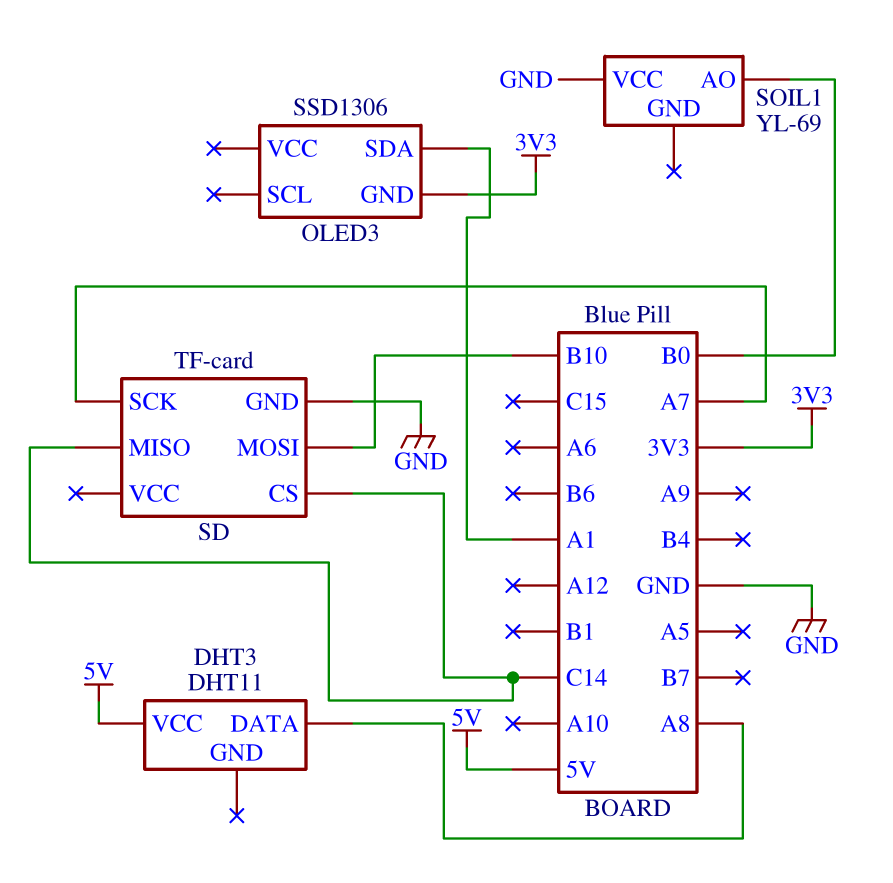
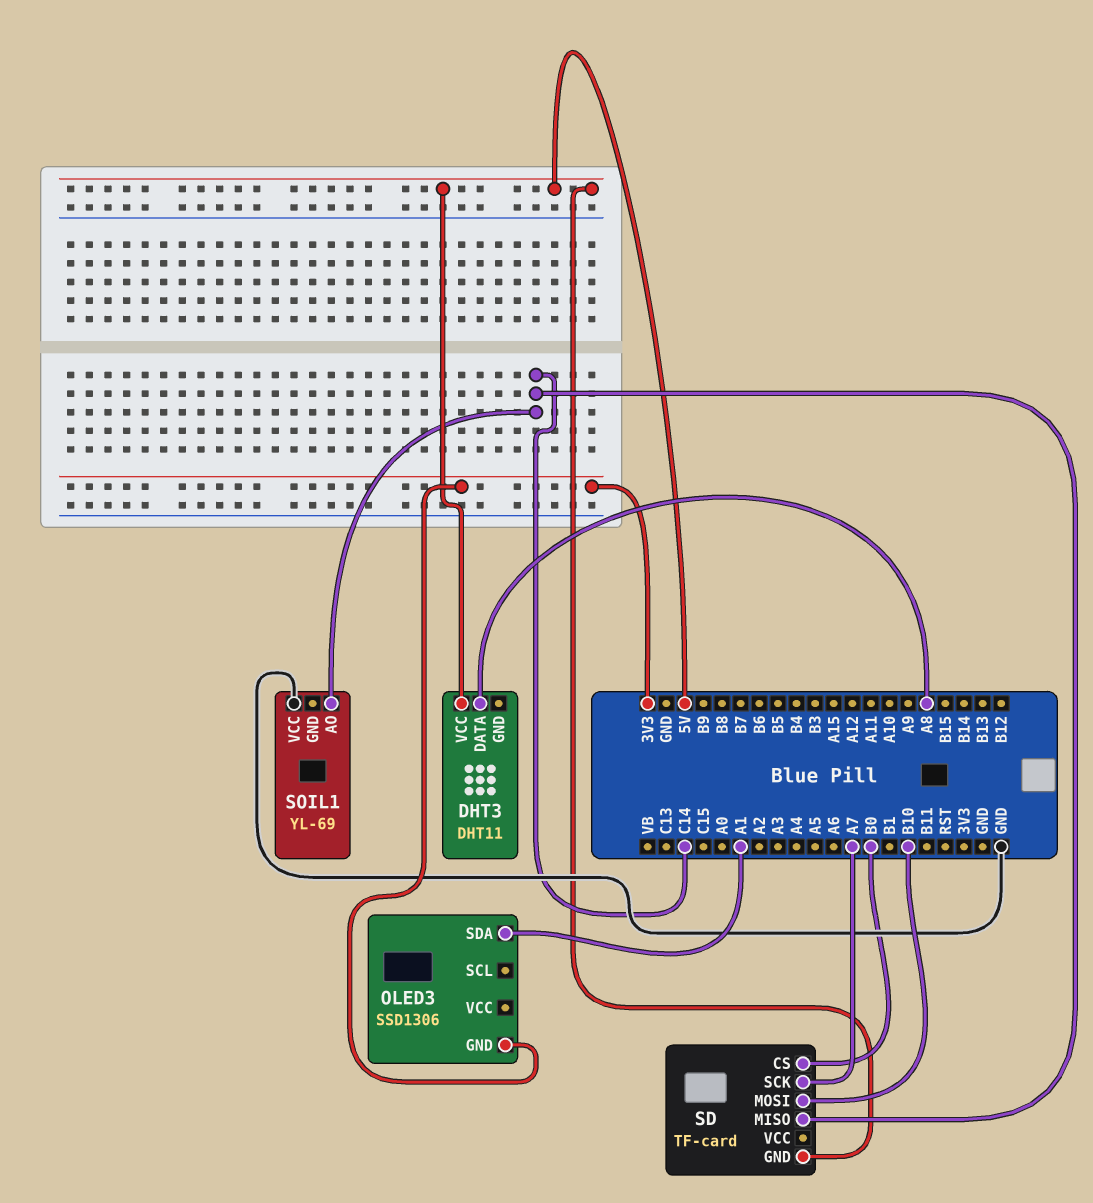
SD pin CS: C14 -> B0
SD pin GND: GND -> 5V
SOIL1 pin AO: B0 -> C14

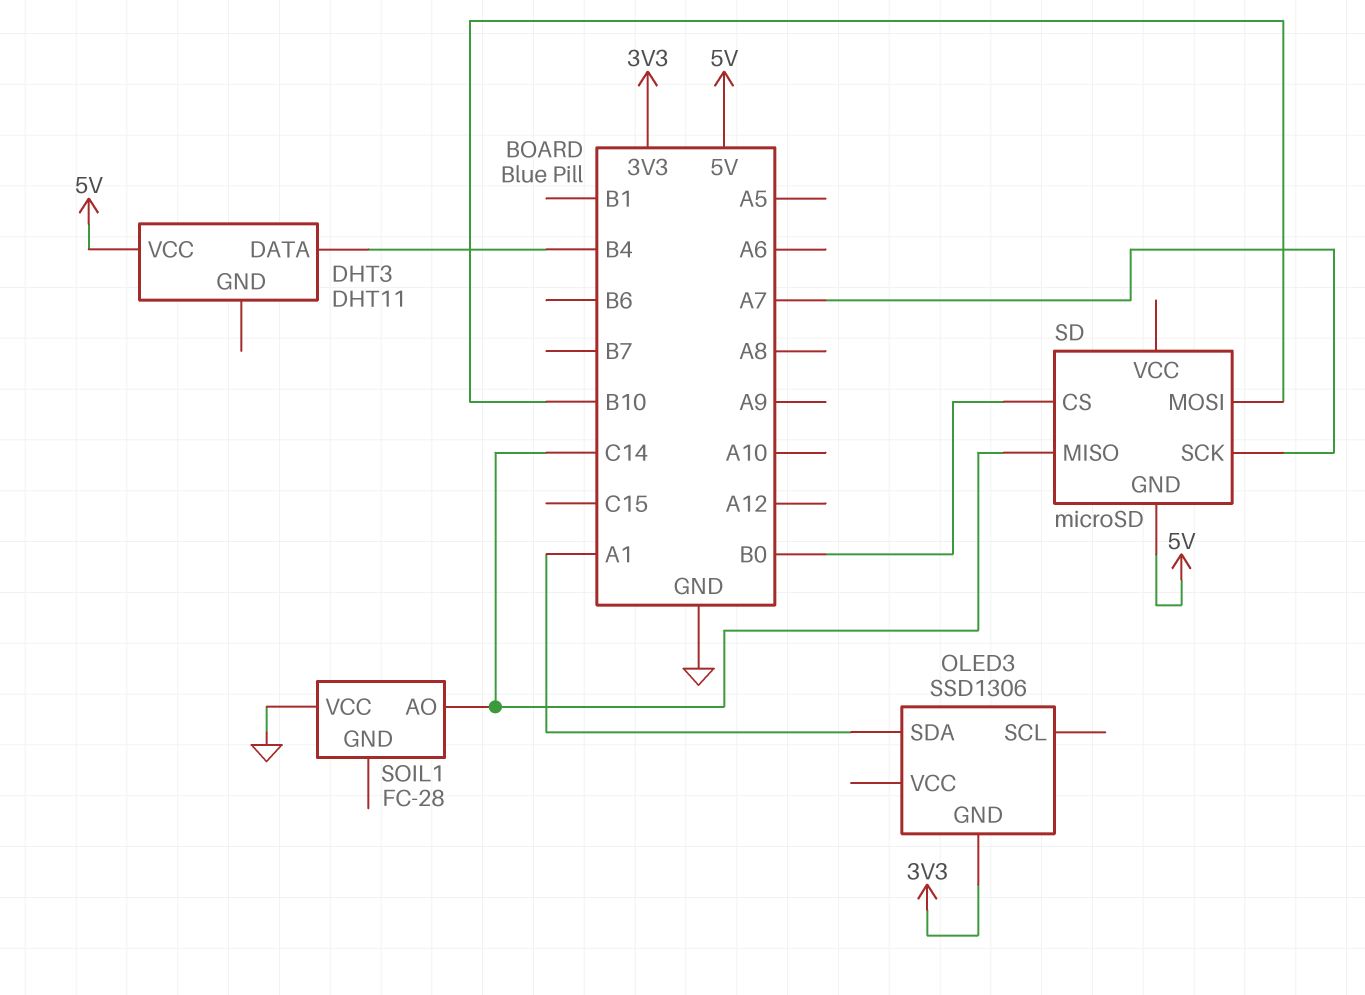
DHT3 pin DATA: A8 -> B4
SD: TF-card -> microSD
SOIL1: YL-69 -> FC-28

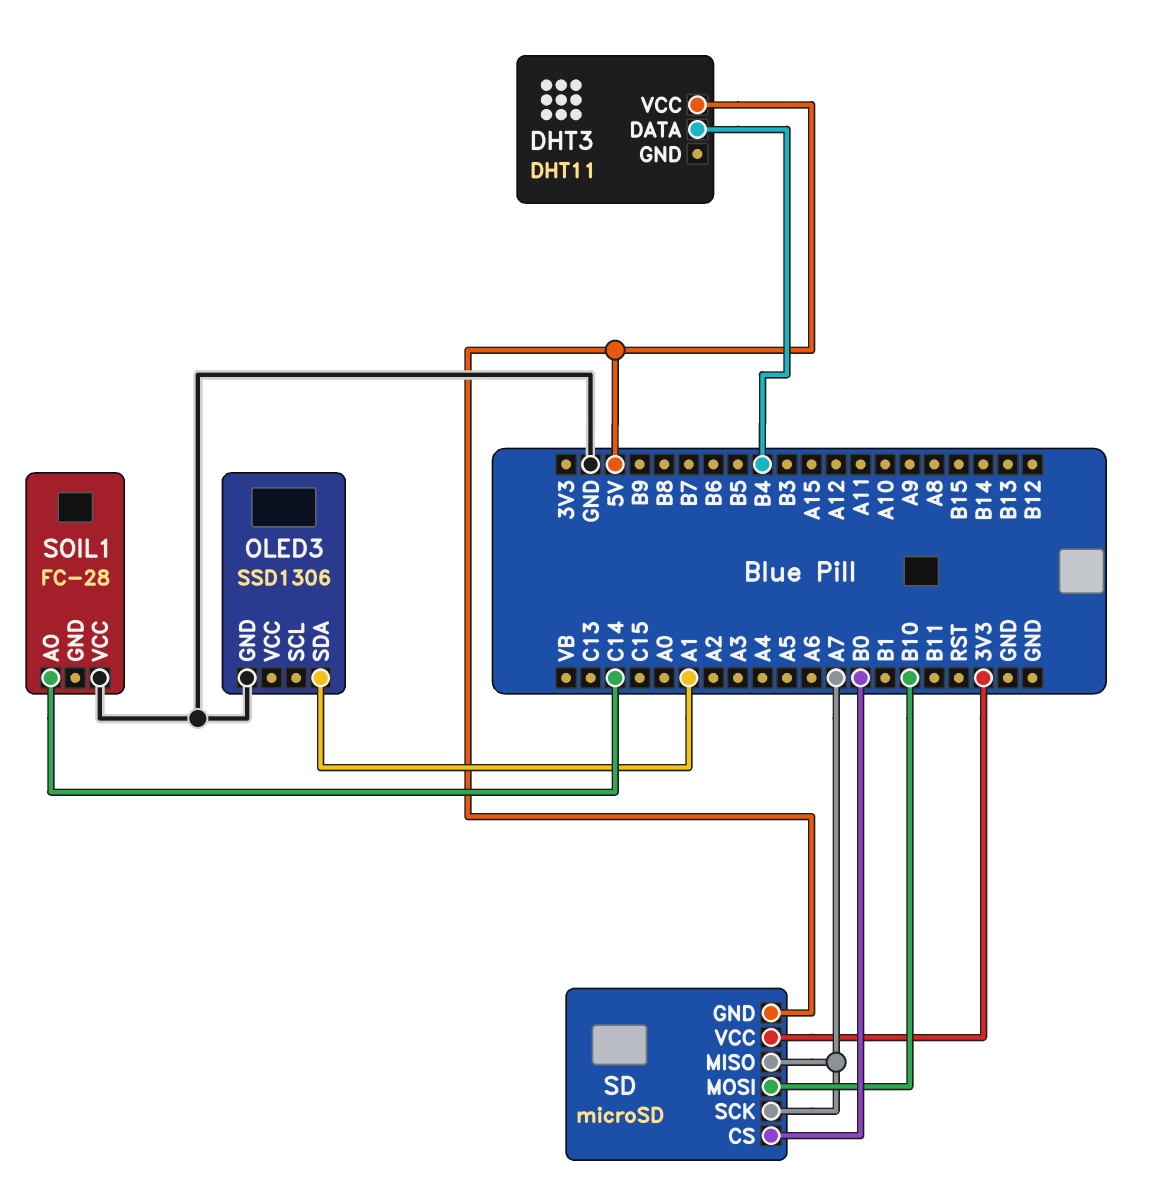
OLED3 pin GND: 3V3 -> GND
SD pin MISO: C14 -> A7
SD pin VCC: none -> 3V3

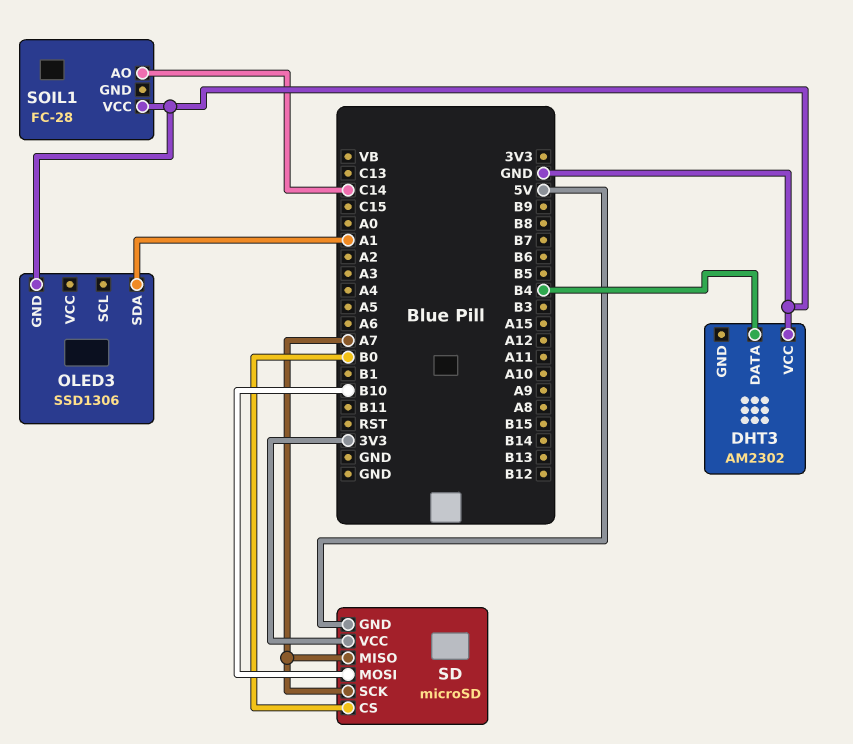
DHT3: DHT11 -> AM2302
DHT3 pin VCC: 5V -> GND

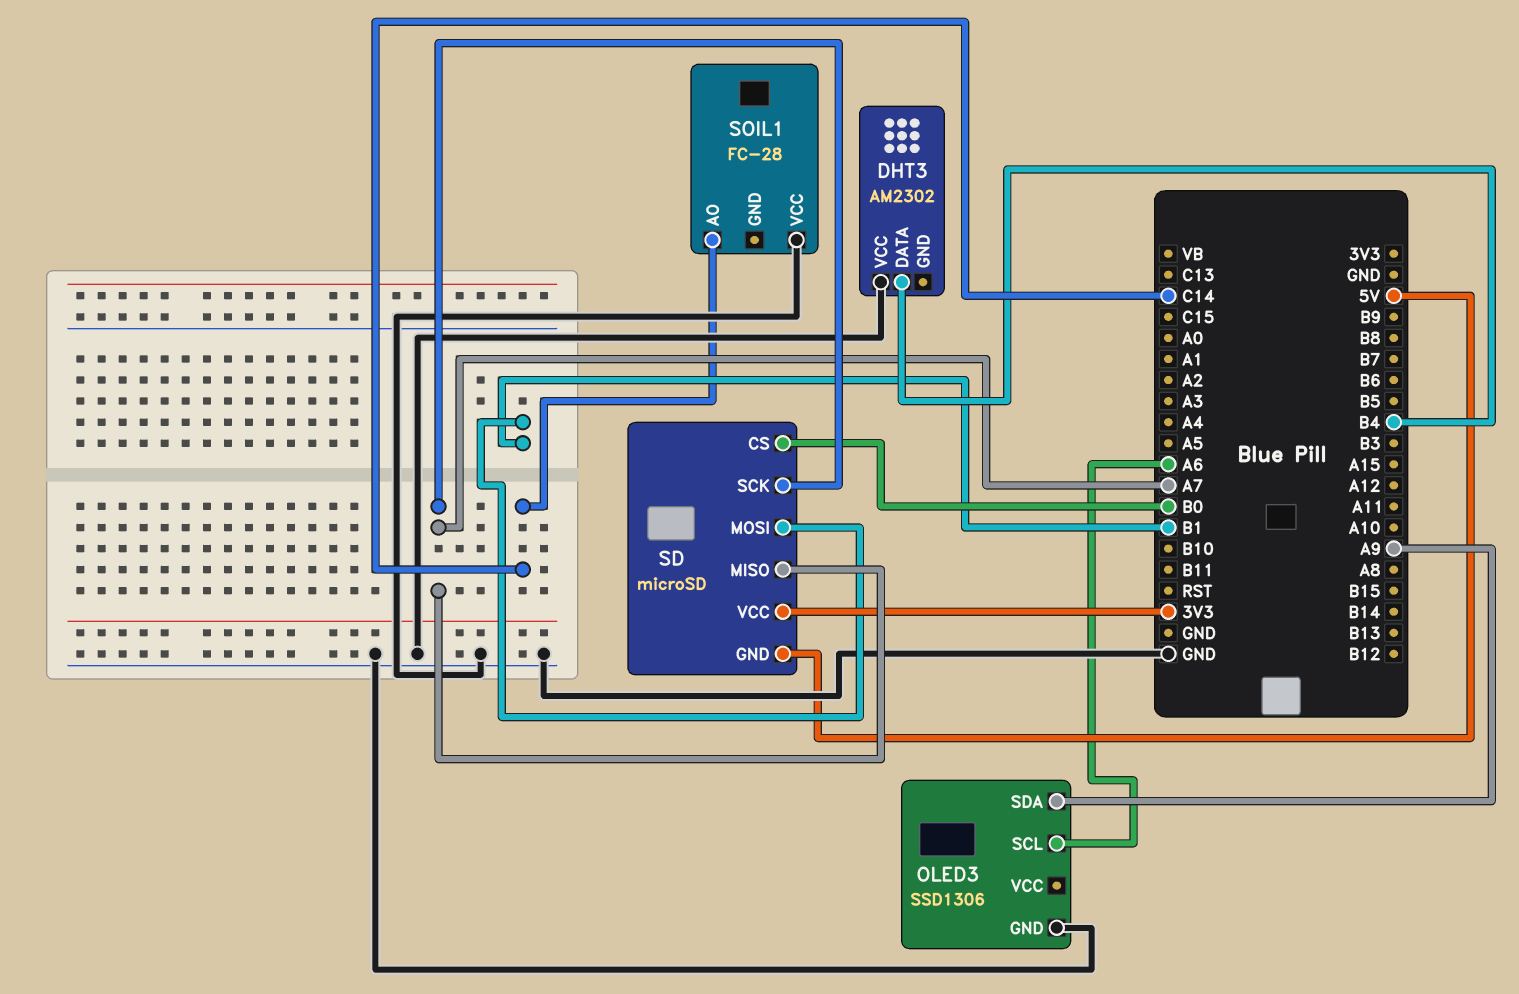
OLED3 pin SCL: none -> A6
OLED3 pin SDA: A1 -> A9
SD pin MOSI: B10 -> B1

